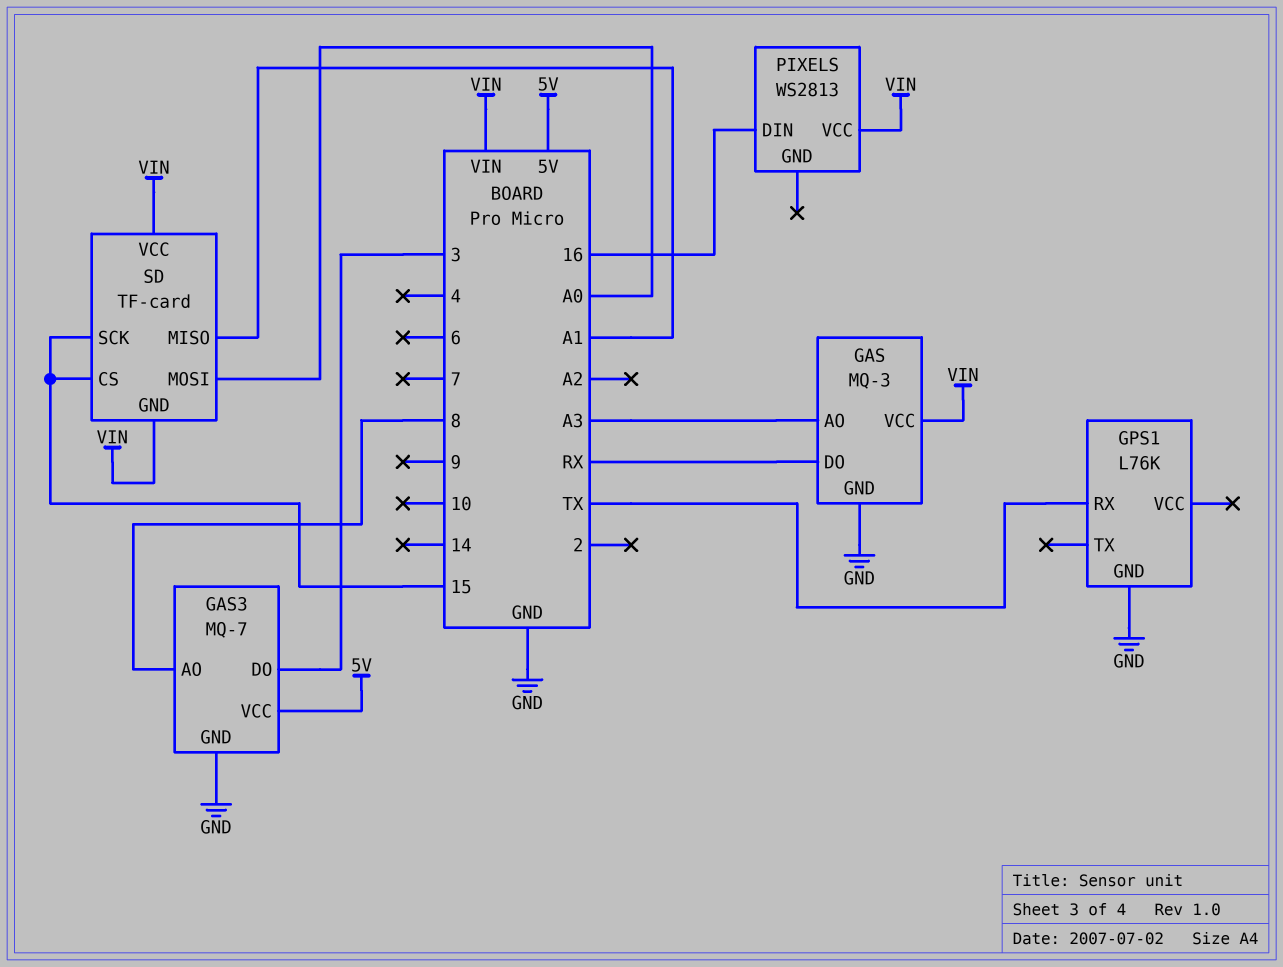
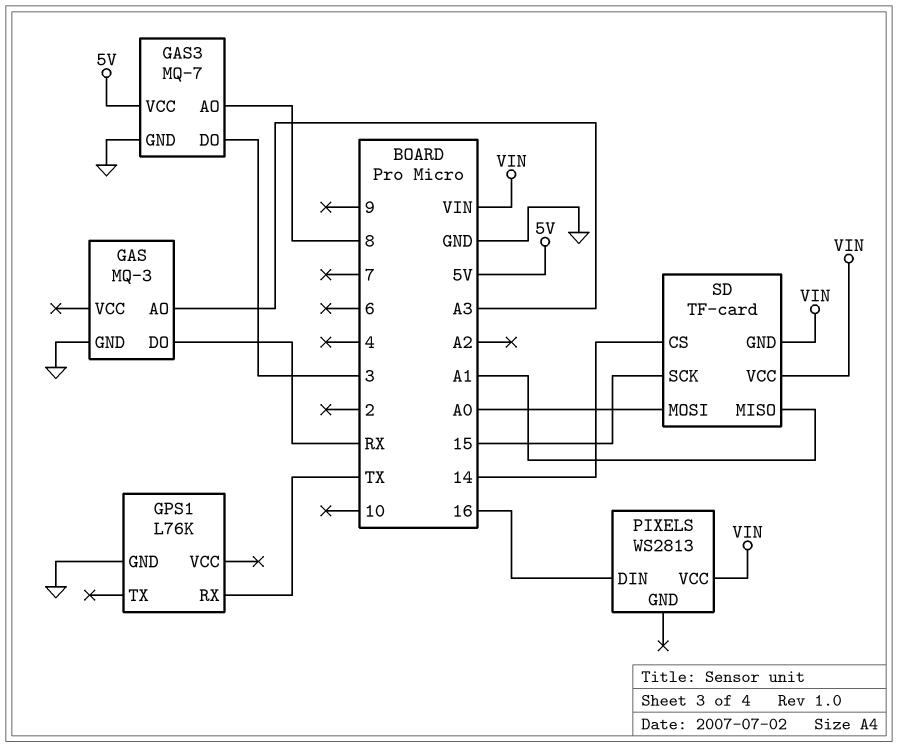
GAS pin VCC: VIN -> none
SD pin CS: 15 -> 14

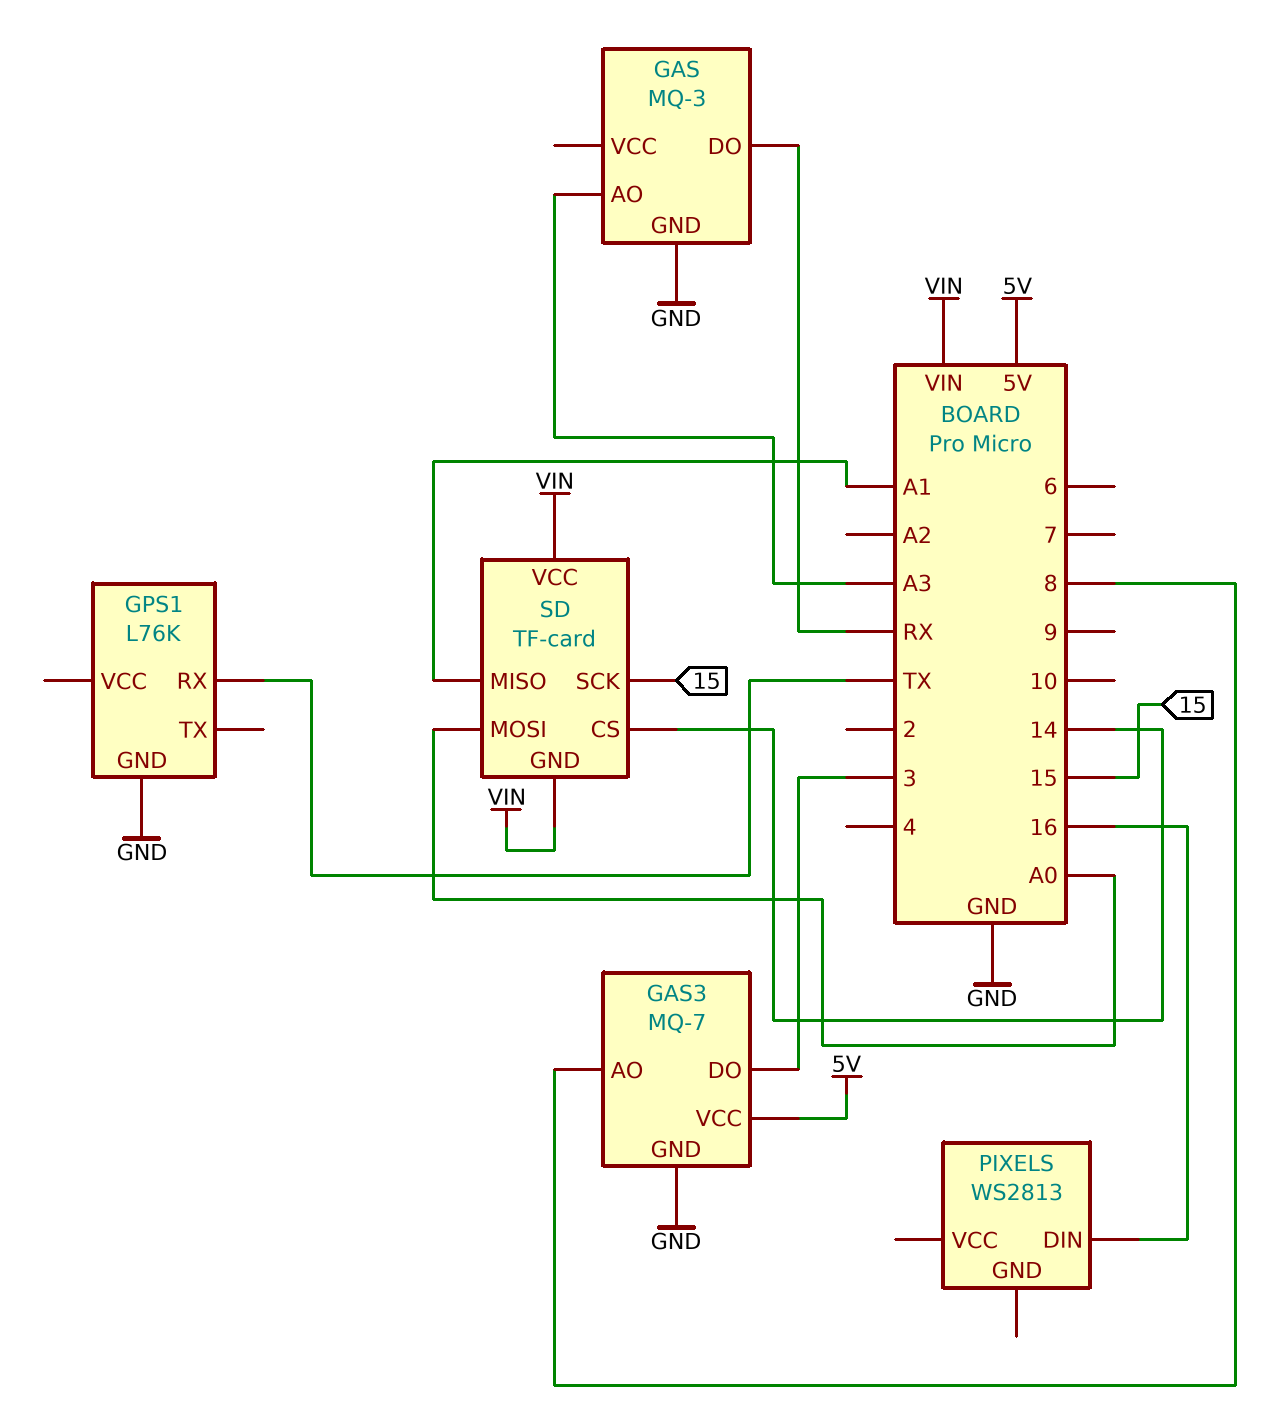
PIXELS pin VCC: VIN -> none

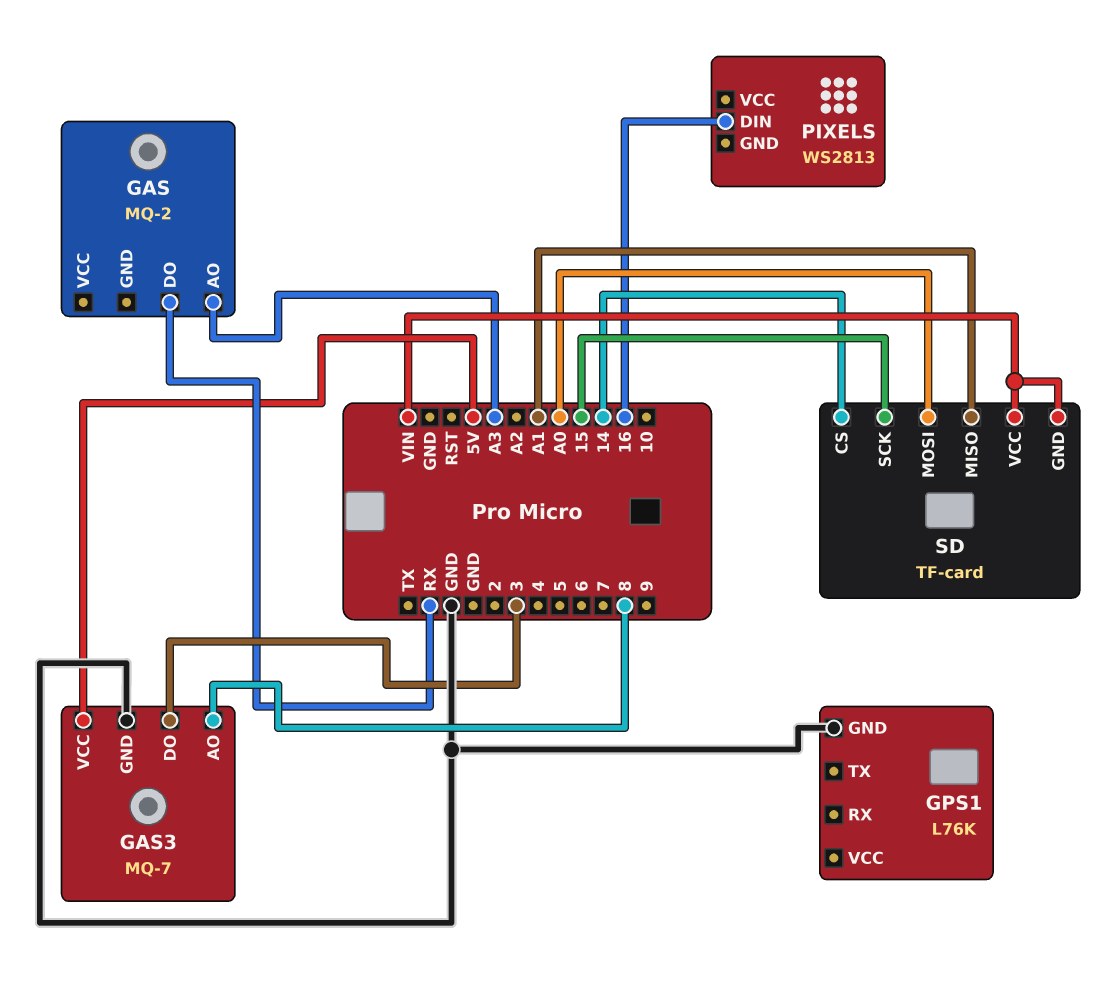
GAS: MQ-3 -> MQ-2
GAS pin GND: GND -> none
GPS1 pin RX: TX -> none

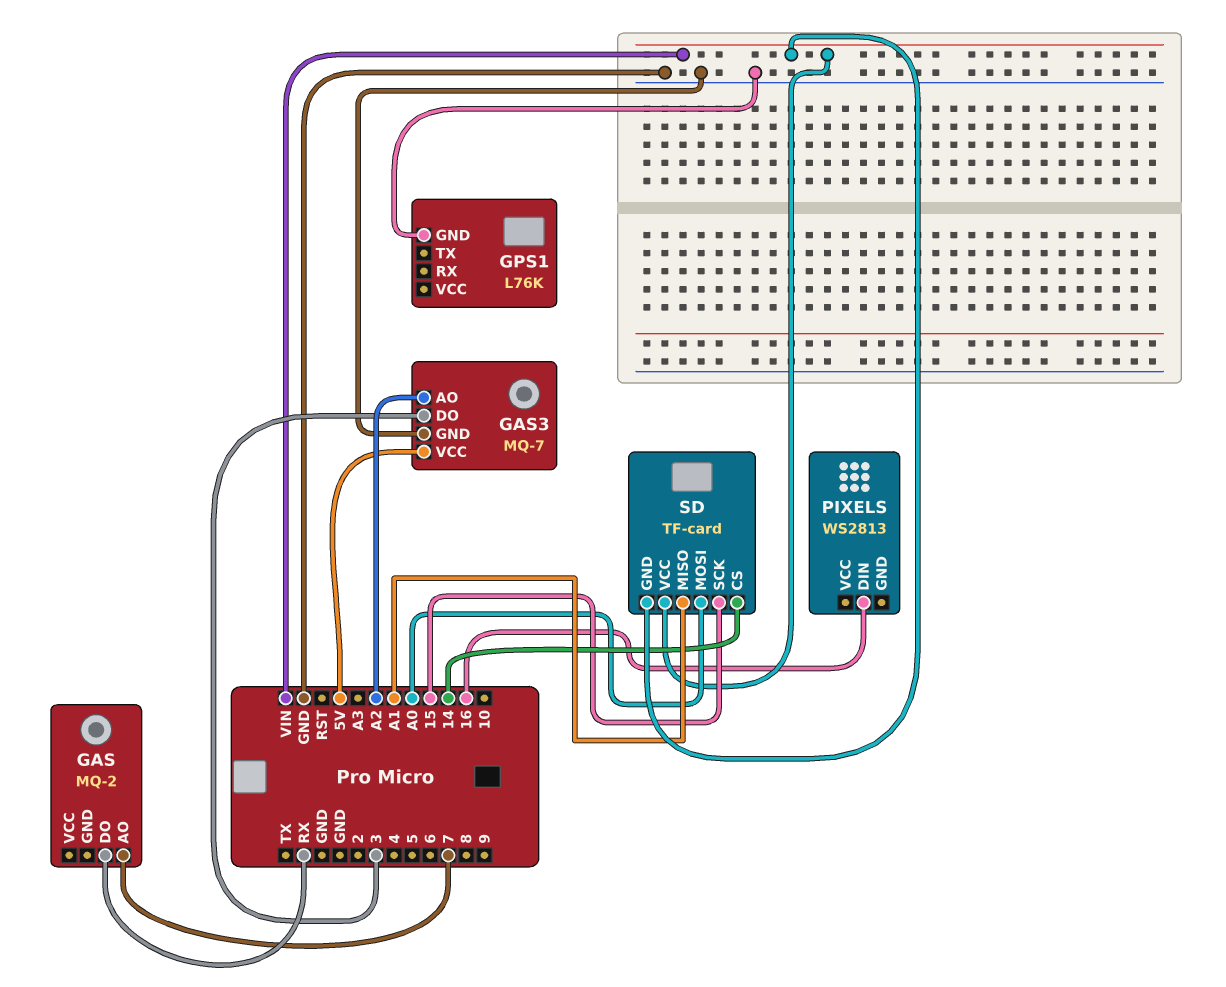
GAS pin AO: A3 -> 7
GAS3 pin AO: 8 -> A2

